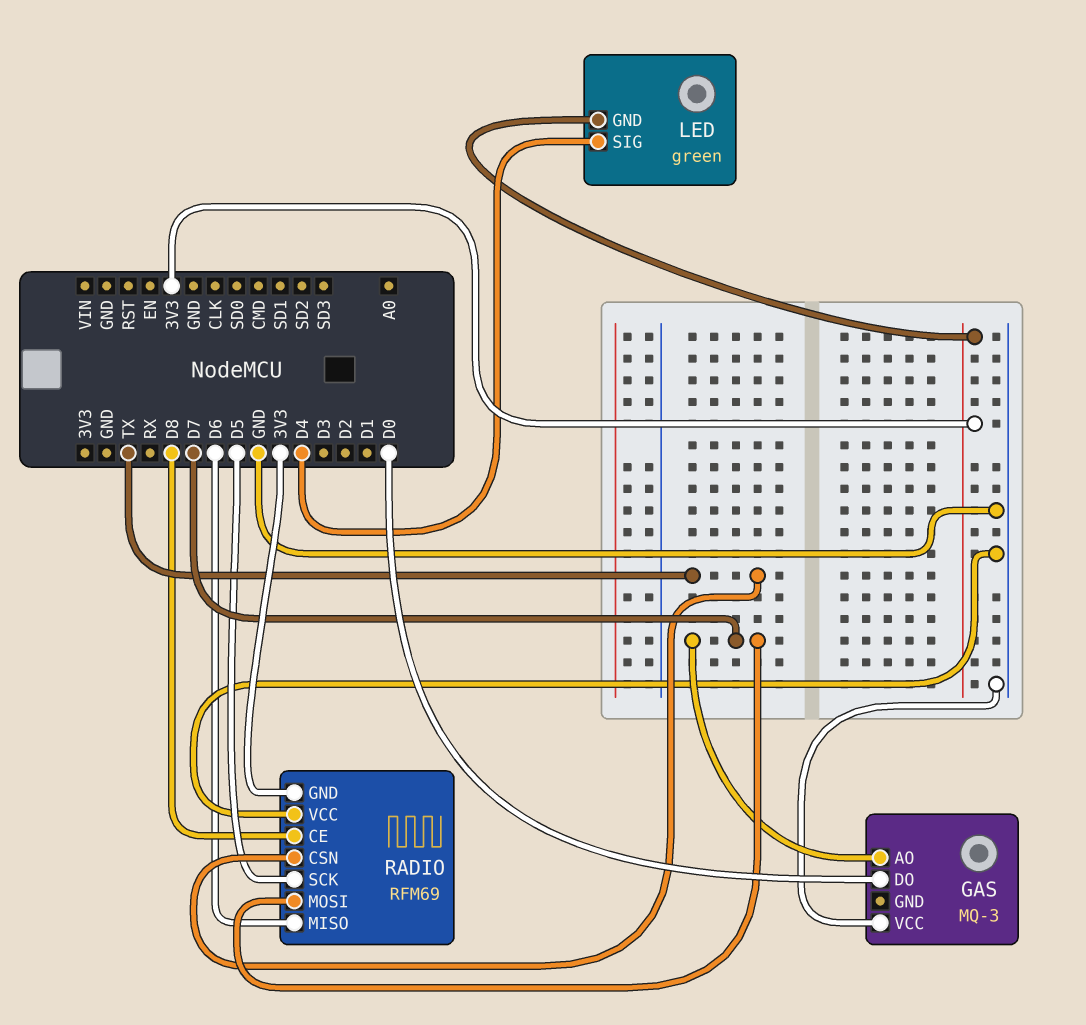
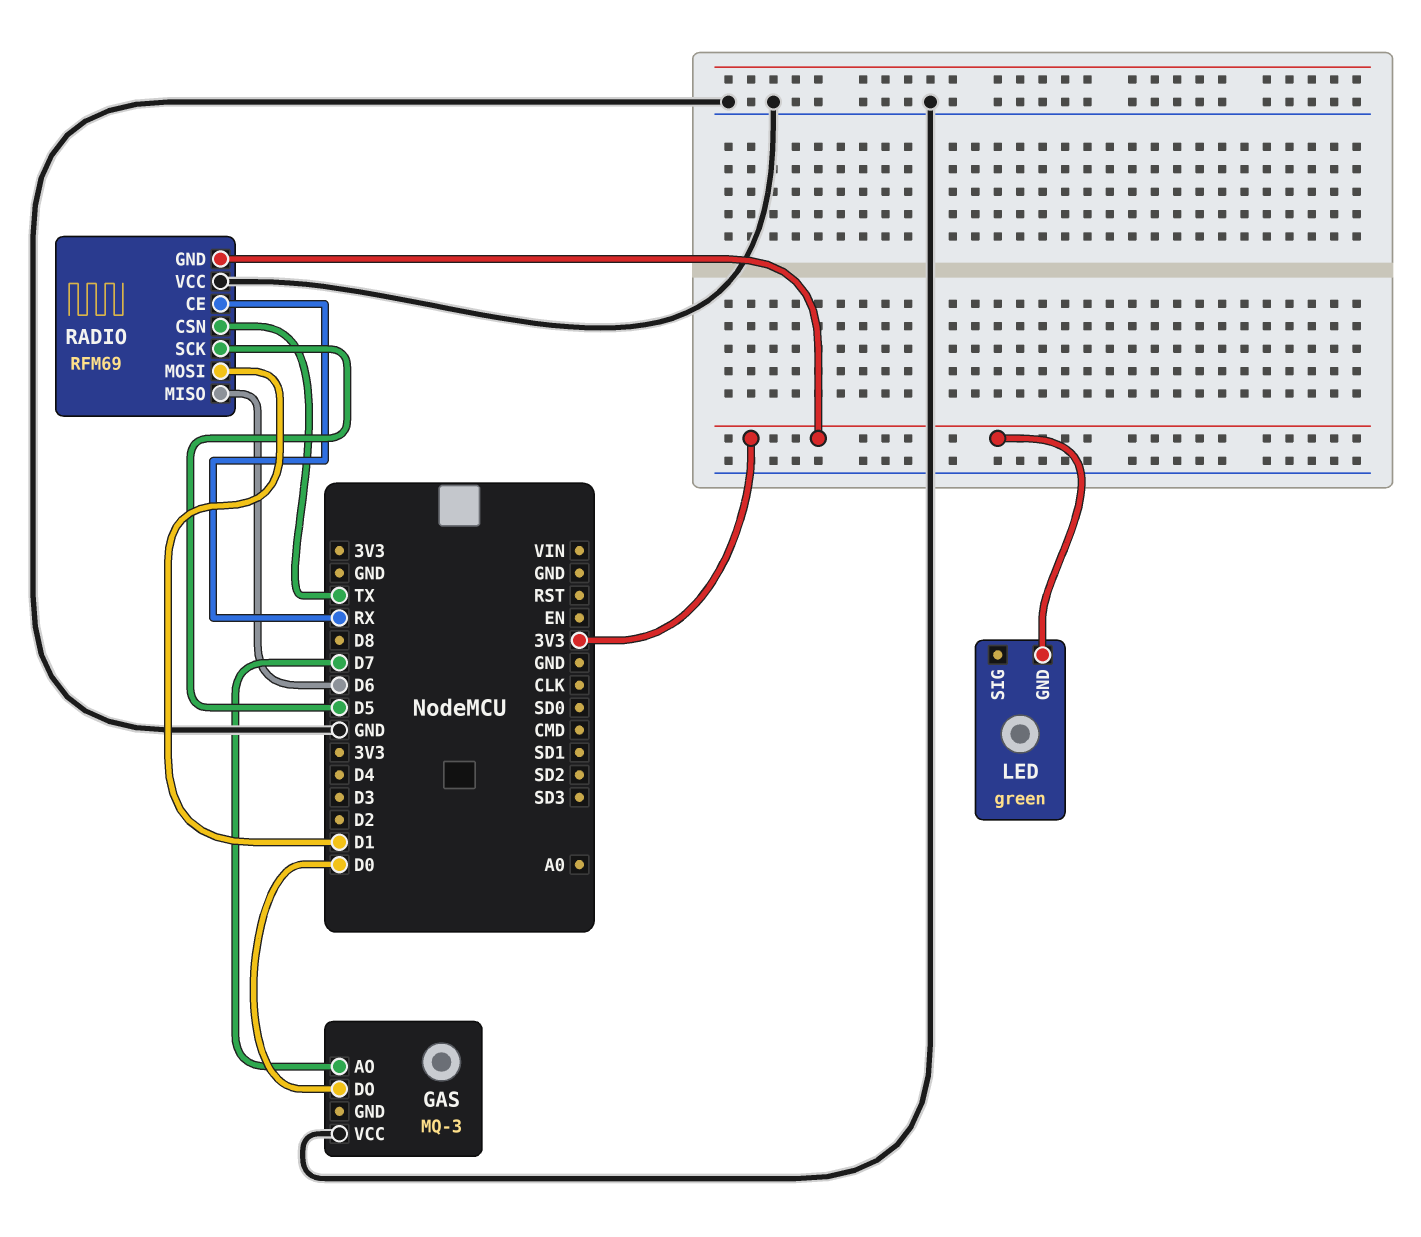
LED pin SIG: D4 -> none
RADIO pin CE: D8 -> RX
RADIO pin MOSI: D7 -> D1

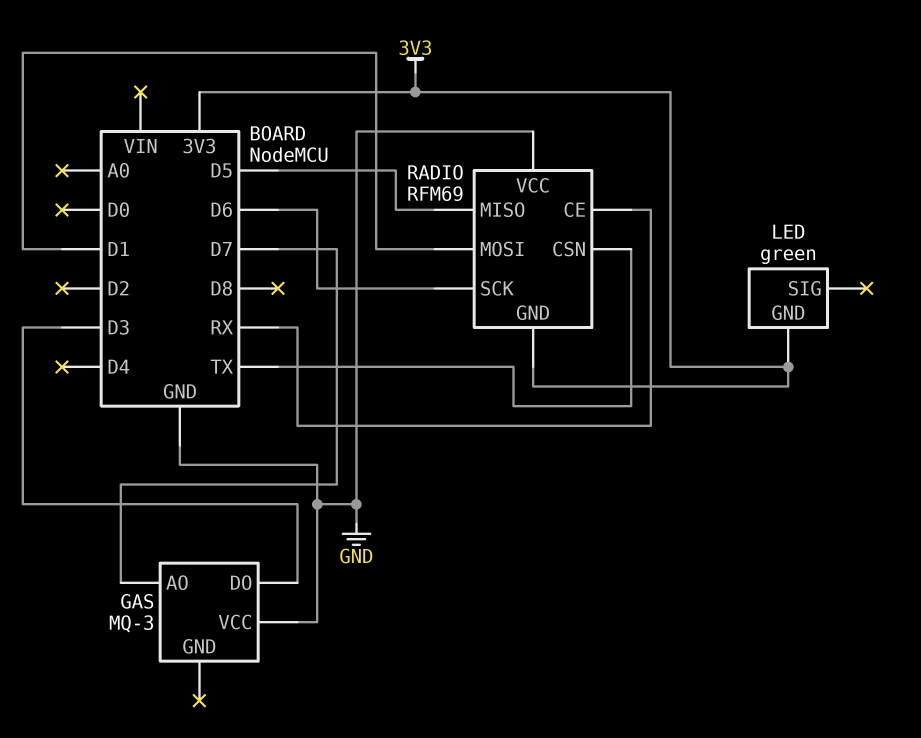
GAS pin DO: D0 -> D3
RADIO pin MISO: D6 -> D5
RADIO pin SCK: D5 -> D6

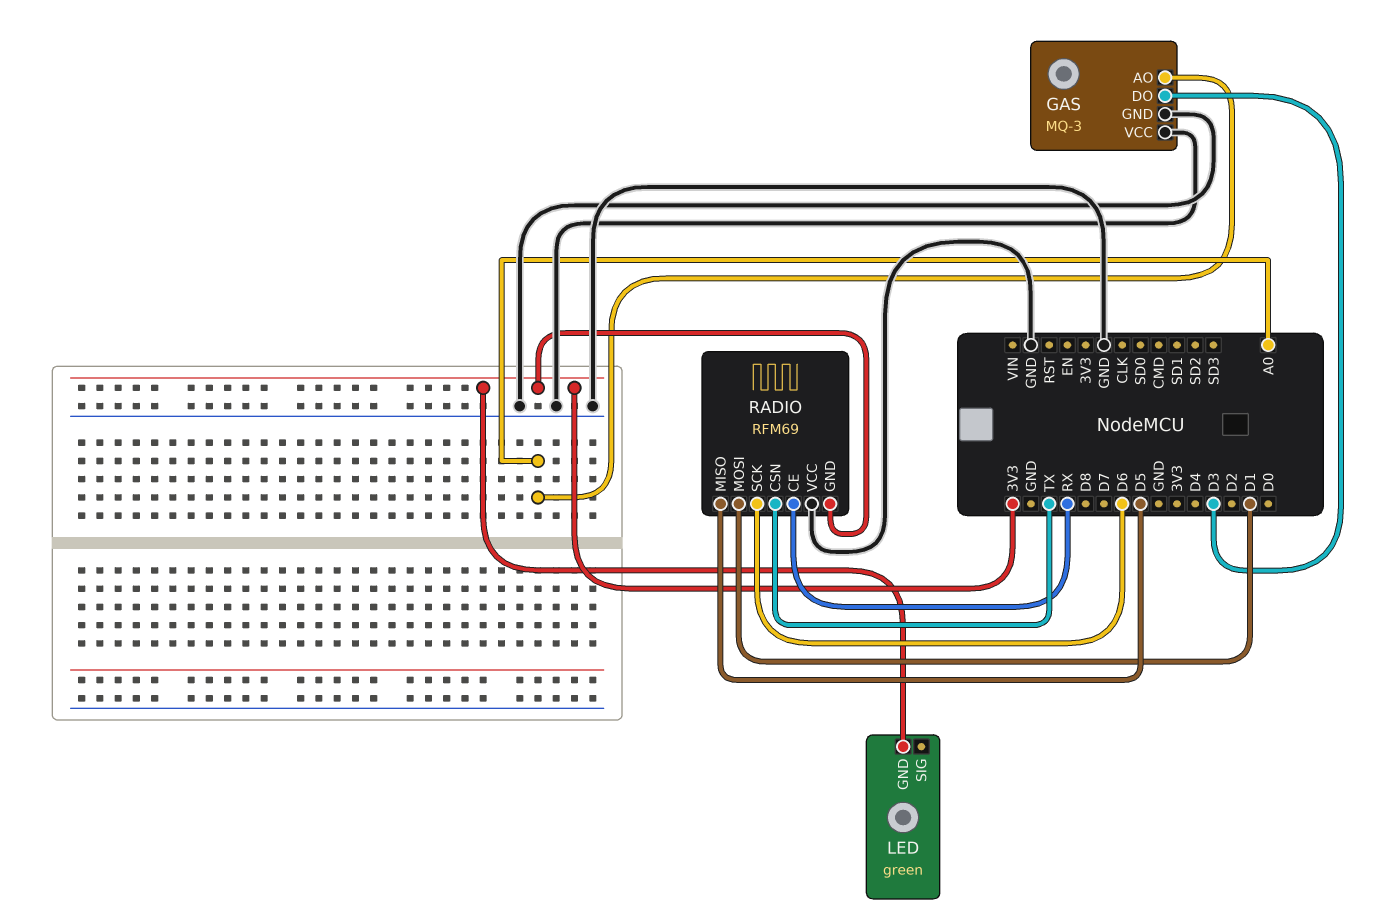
GAS pin AO: D7 -> A0
GAS pin GND: none -> GND

